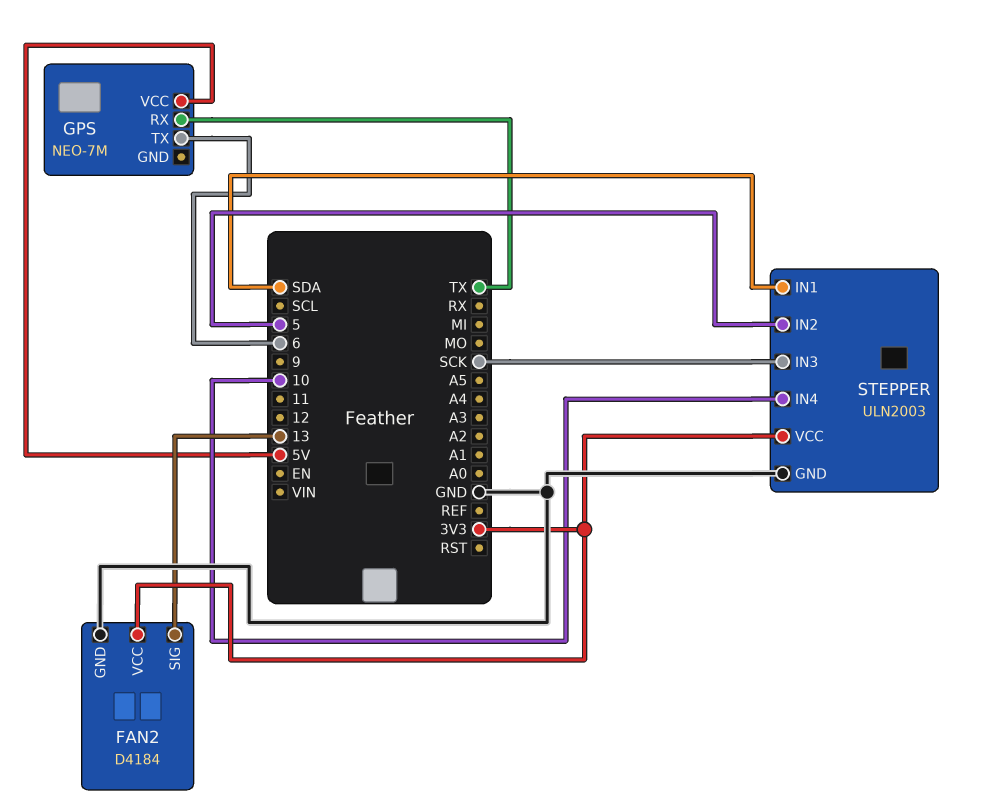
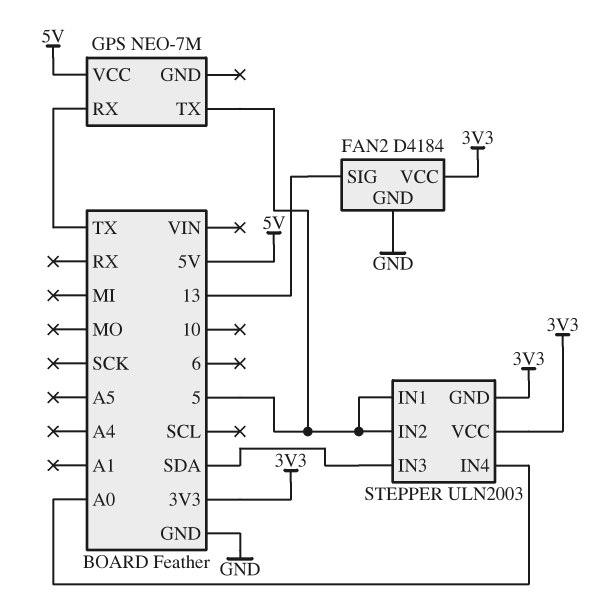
GPS pin TX: 6 -> 5
STEPPER pin GND: GND -> 3V3
STEPPER pin IN1: SDA -> 5
STEPPER pin IN3: SCK -> SDA
STEPPER pin IN4: 10 -> A0

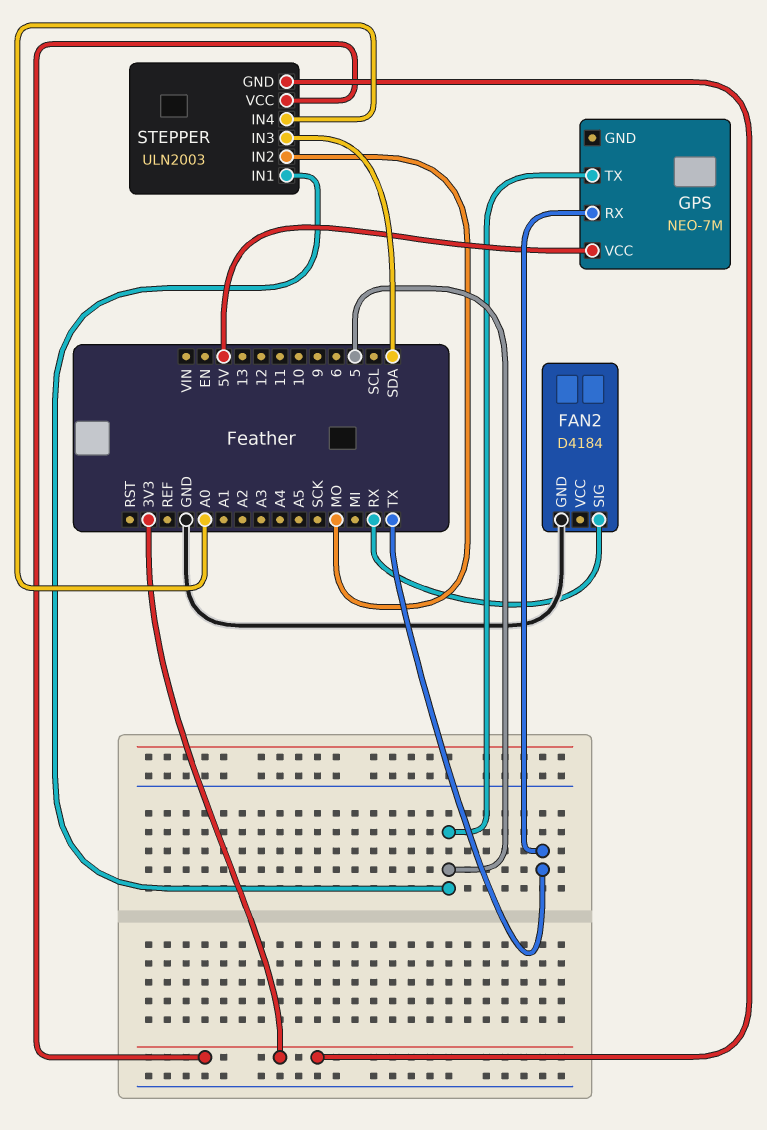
FAN2 pin SIG: 13 -> RX
FAN2 pin VCC: 3V3 -> none
STEPPER pin IN2: 5 -> MO

